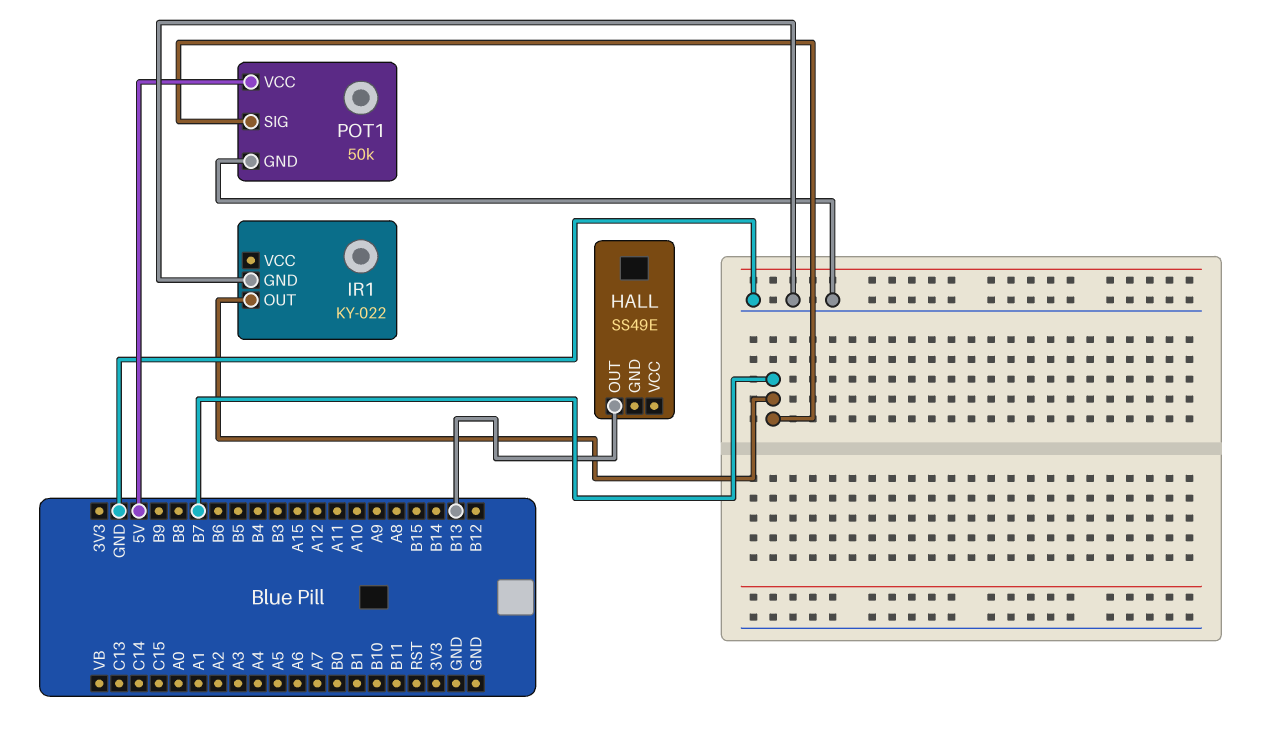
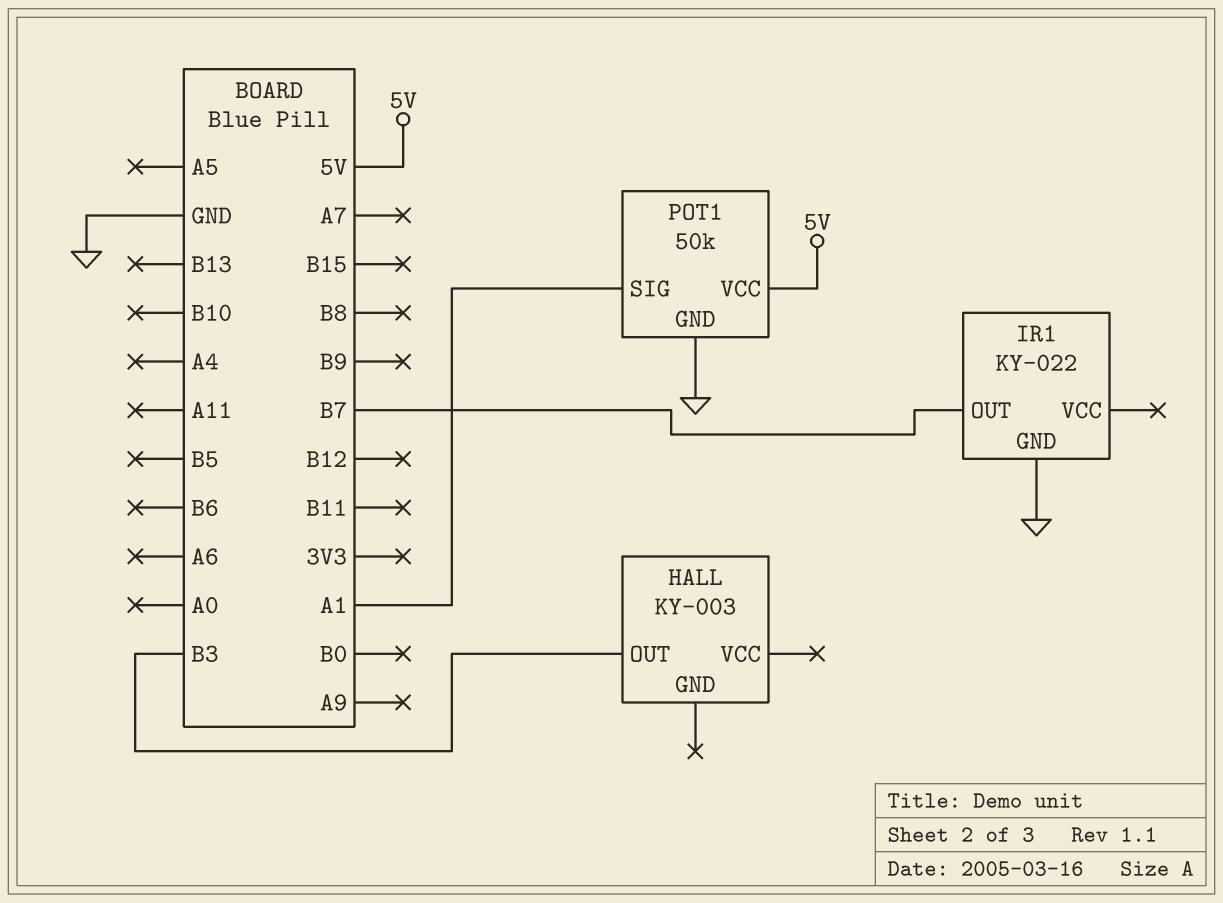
HALL: SS49E -> KY-003
HALL pin OUT: B13 -> B3
POT1 pin SIG: B7 -> A1

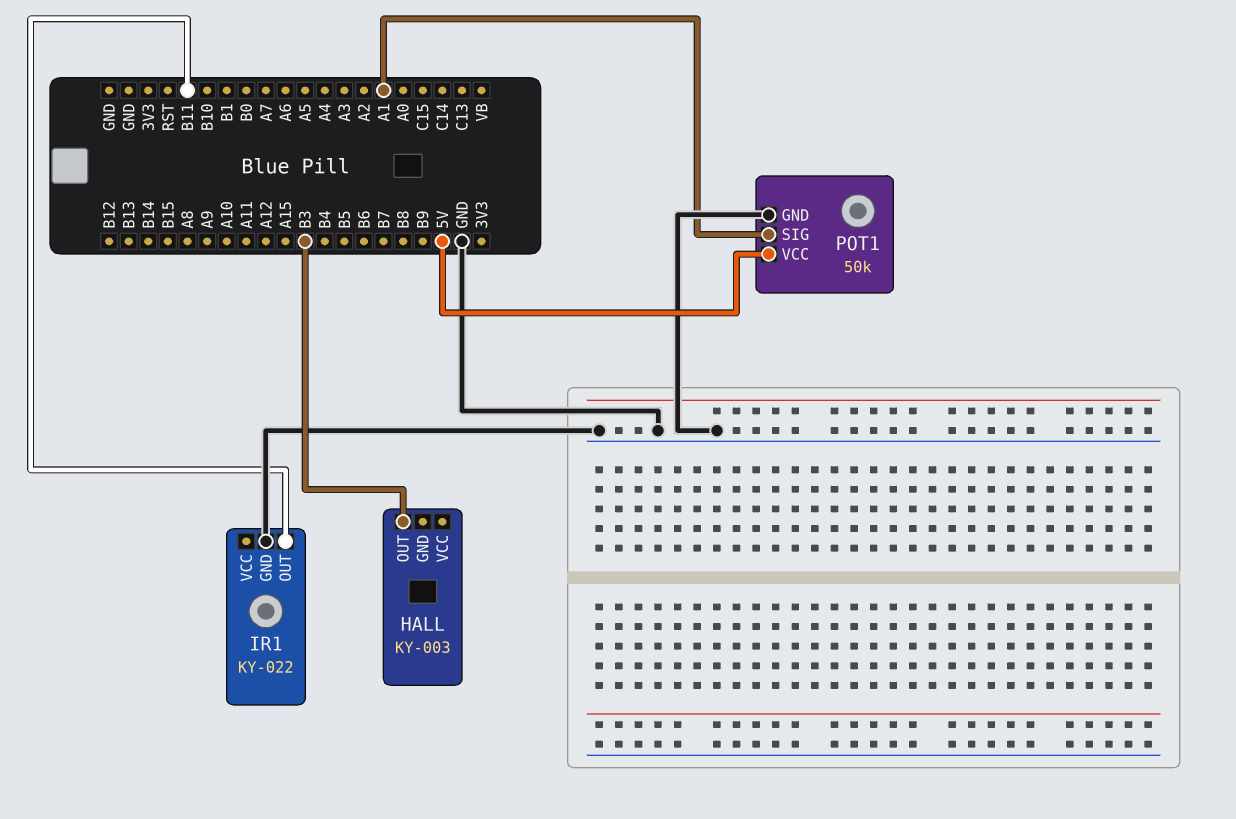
IR1 pin OUT: B7 -> B11

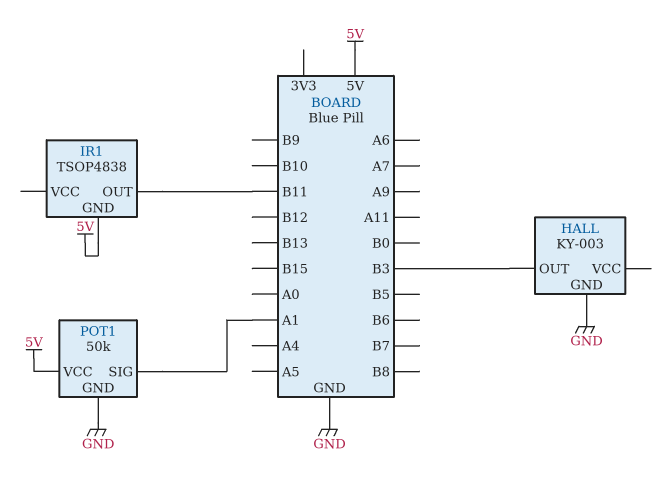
HALL pin GND: none -> GND
IR1: KY-022 -> TSOP4838
IR1 pin GND: GND -> 5V

